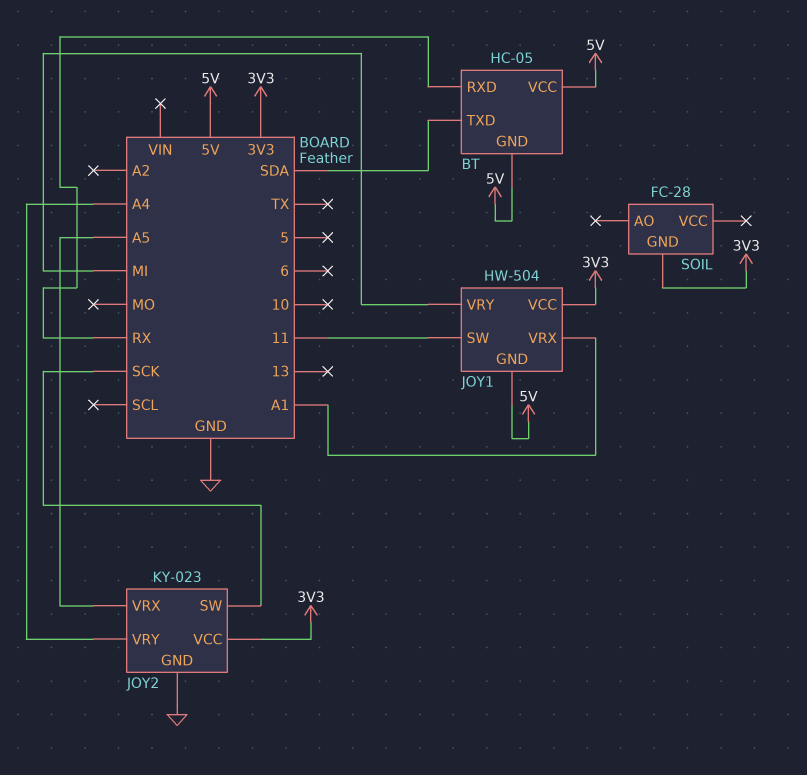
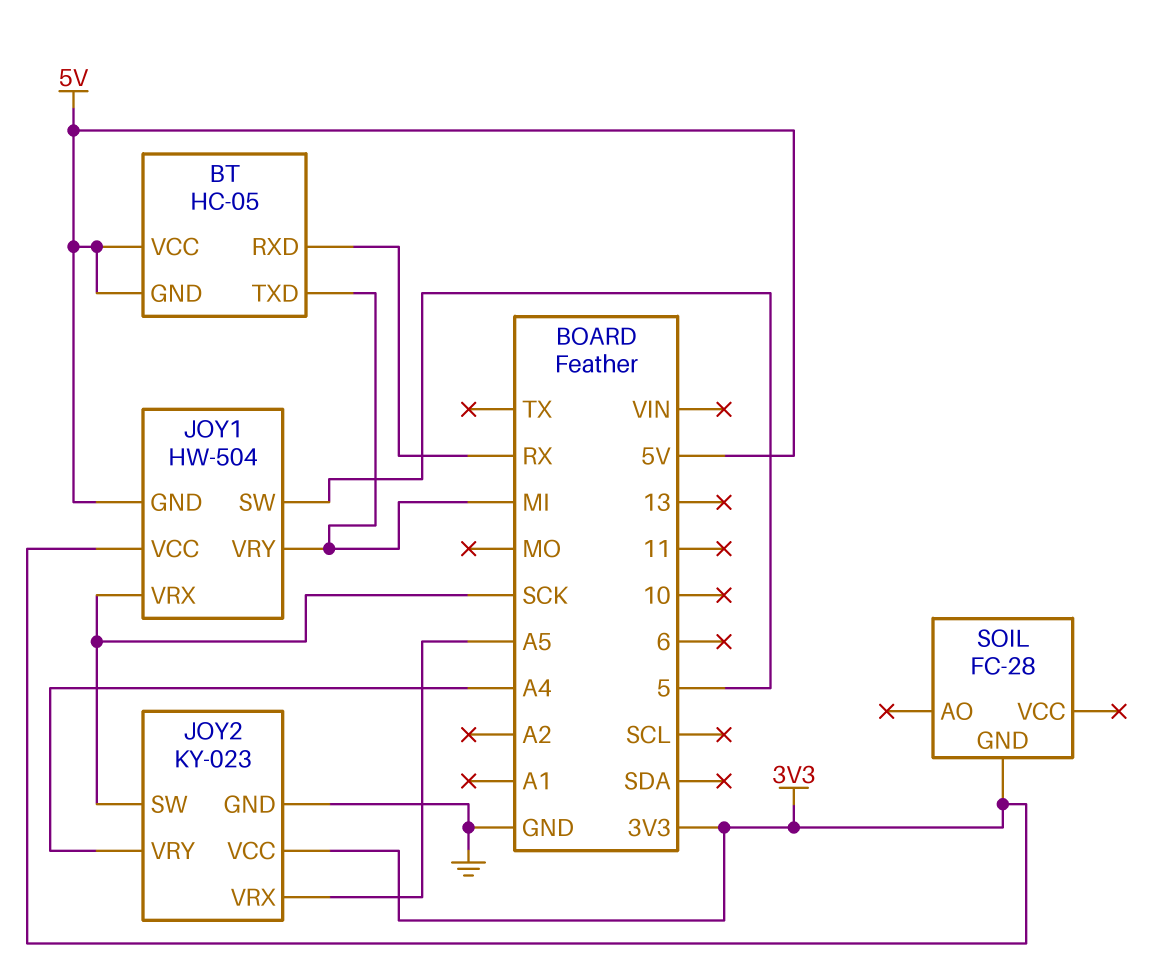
BT pin TXD: SDA -> MI
JOY1 pin SW: 11 -> 5
JOY1 pin VRX: A1 -> SCK

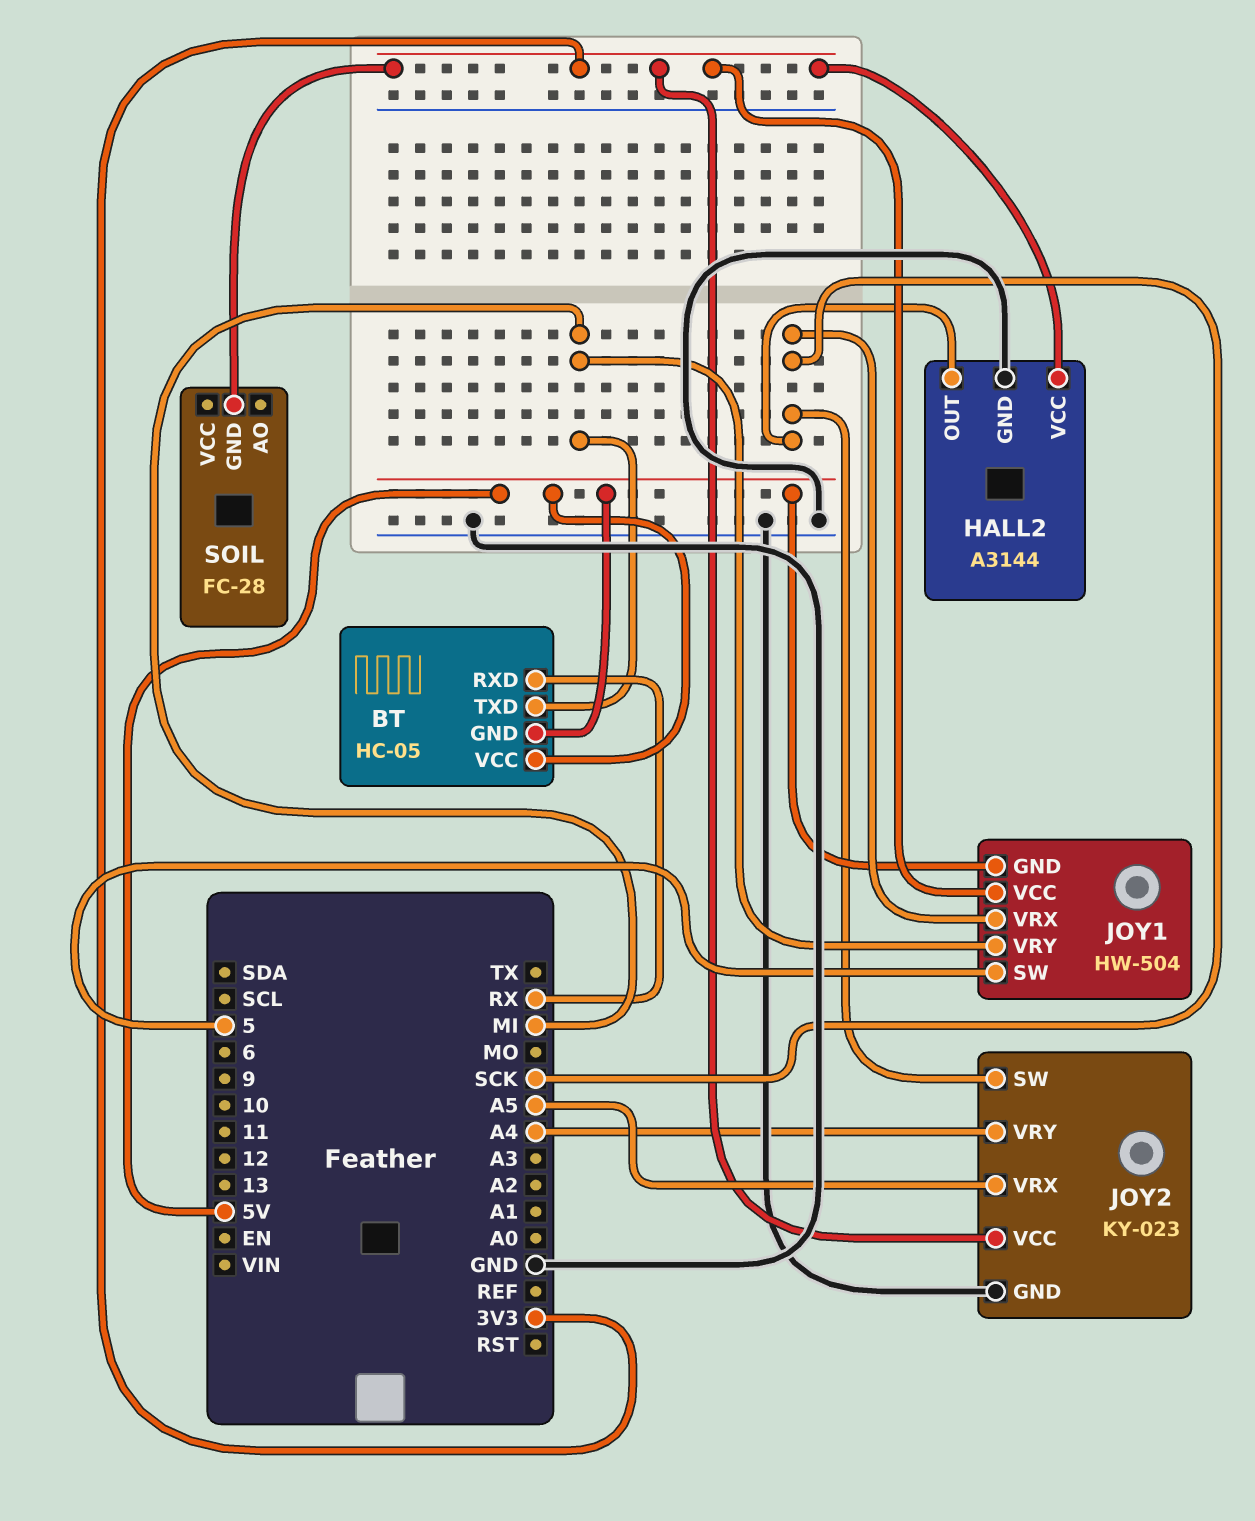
HALL2: none -> A3144
HALL2 pin GND: none -> GND
HALL2 pin OUT: none -> SCK
HALL2 pin VCC: none -> 3V3

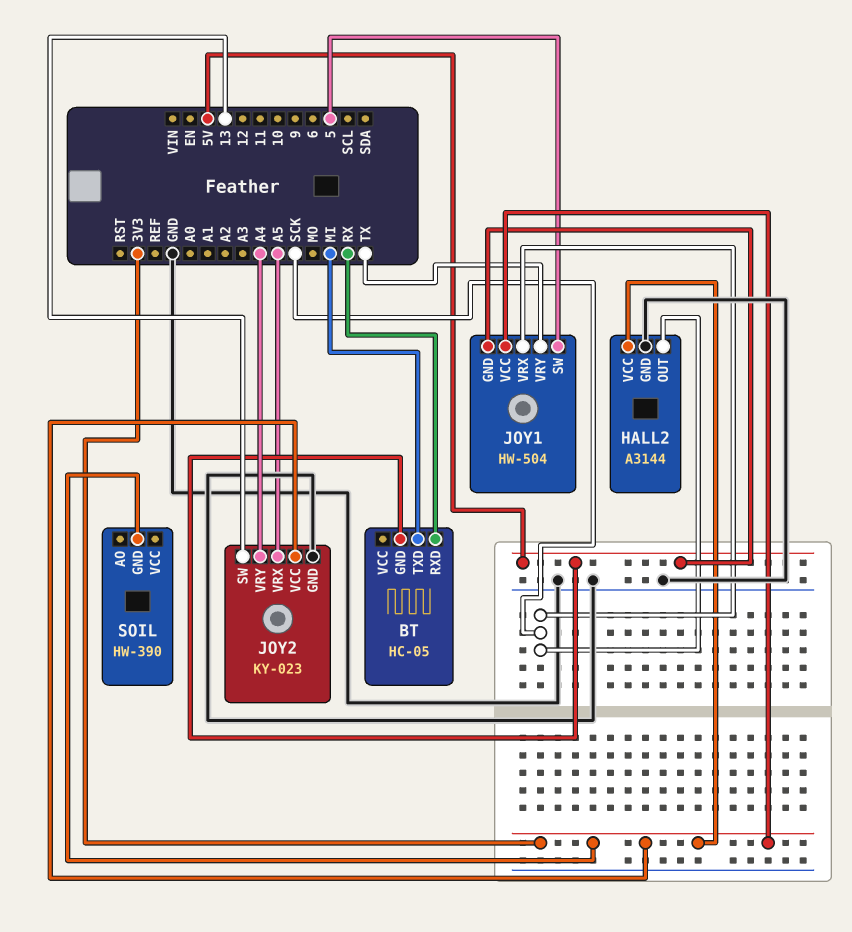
BT pin VCC: 5V -> none
JOY1 pin VRY: MI -> TX
JOY2 pin SW: SCK -> 13
SOIL: FC-28 -> HW-390

